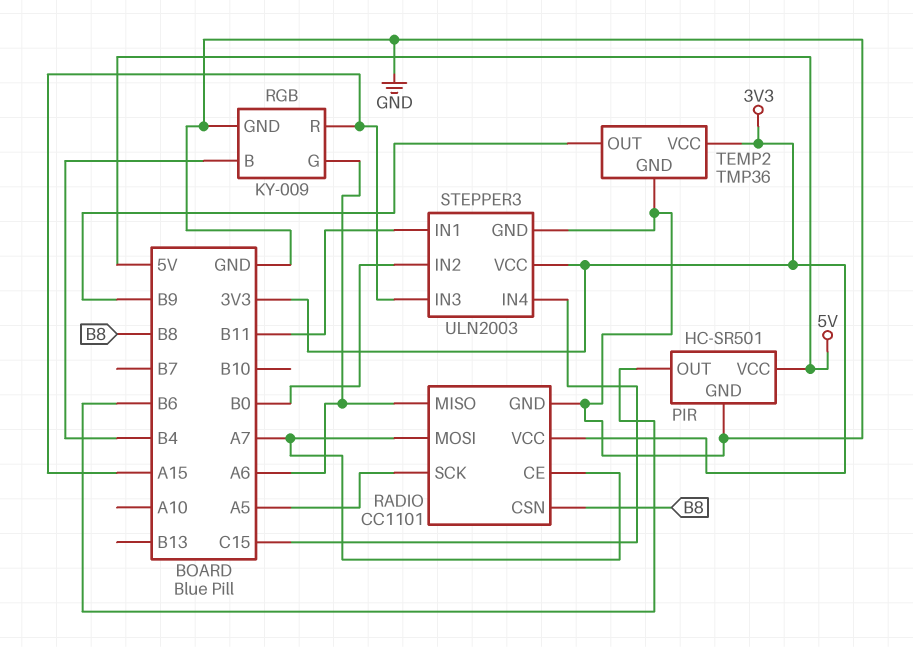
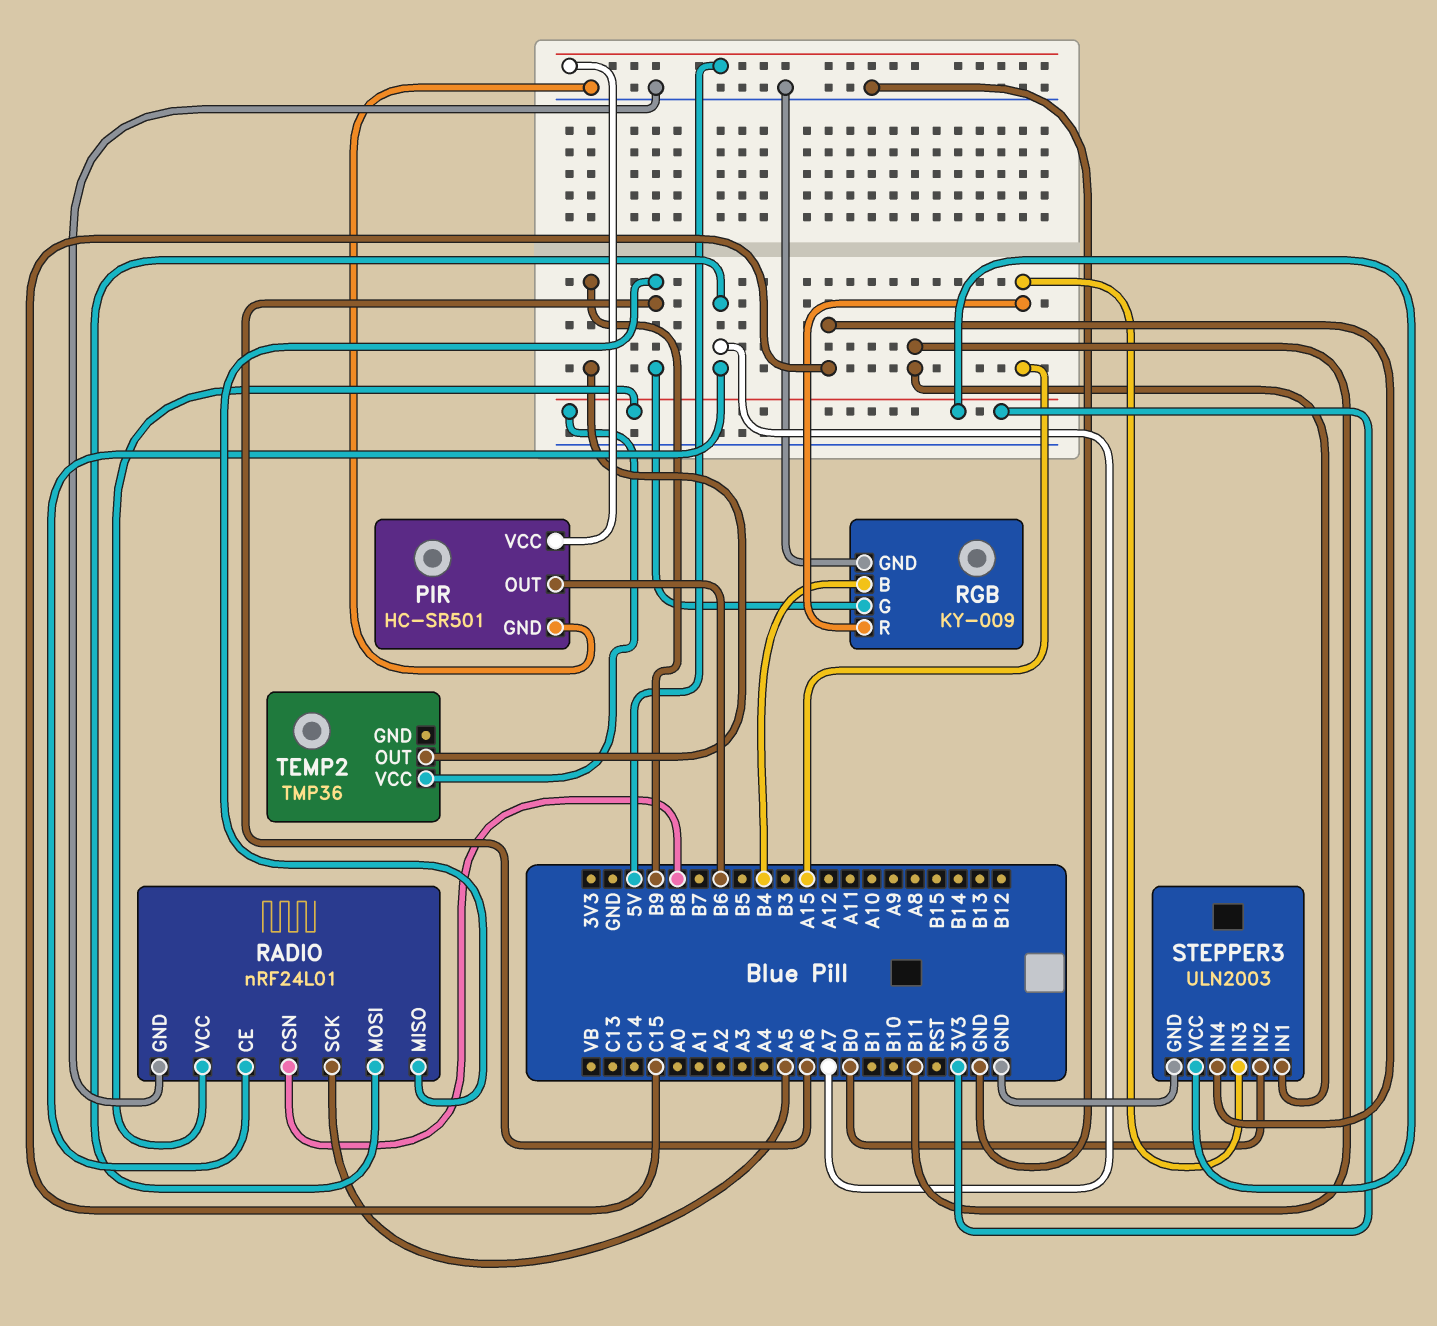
RADIO: CC1101 -> nRF24L01
TEMP2 pin GND: GND -> none

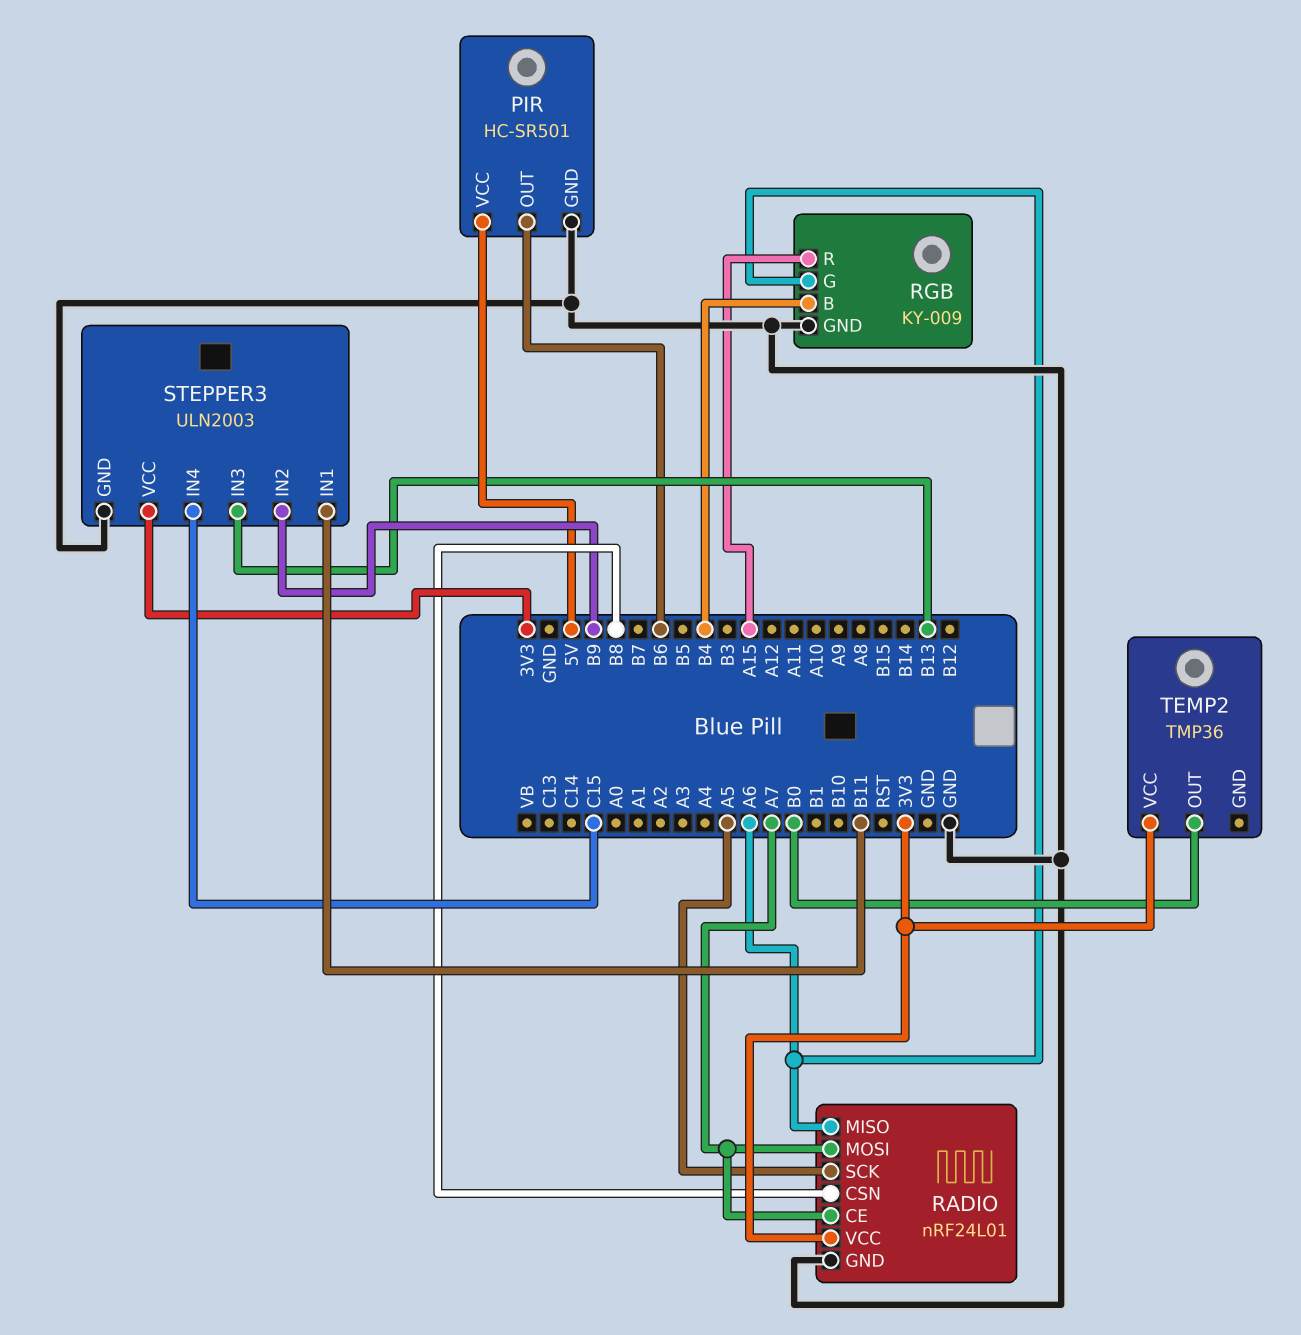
STEPPER3 pin IN2: B0 -> B9
STEPPER3 pin IN3: A15 -> B13
TEMP2 pin OUT: B9 -> B0

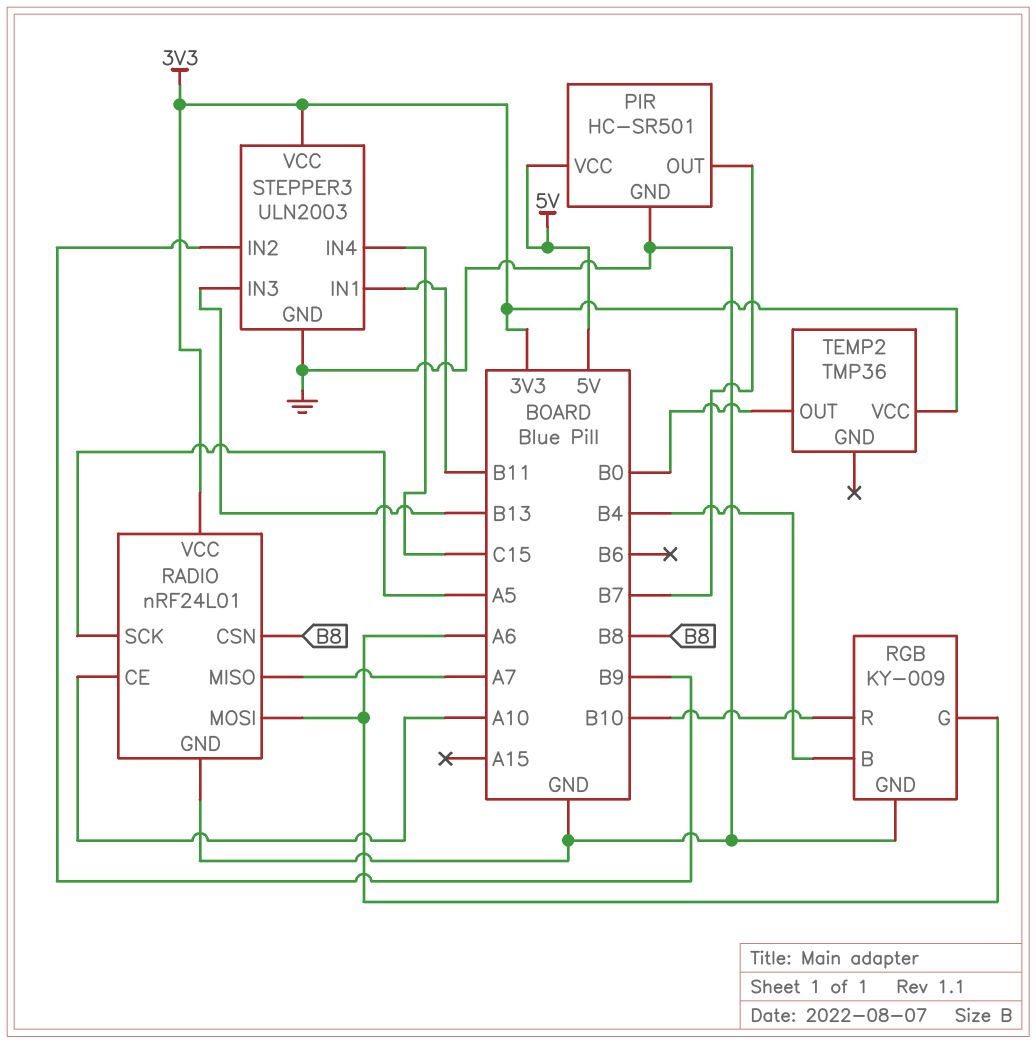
PIR pin OUT: B6 -> B7
RADIO pin CE: A7 -> A10
RADIO pin MISO: A6 -> A7
RADIO pin MOSI: A7 -> A6
RGB pin R: A15 -> B10

